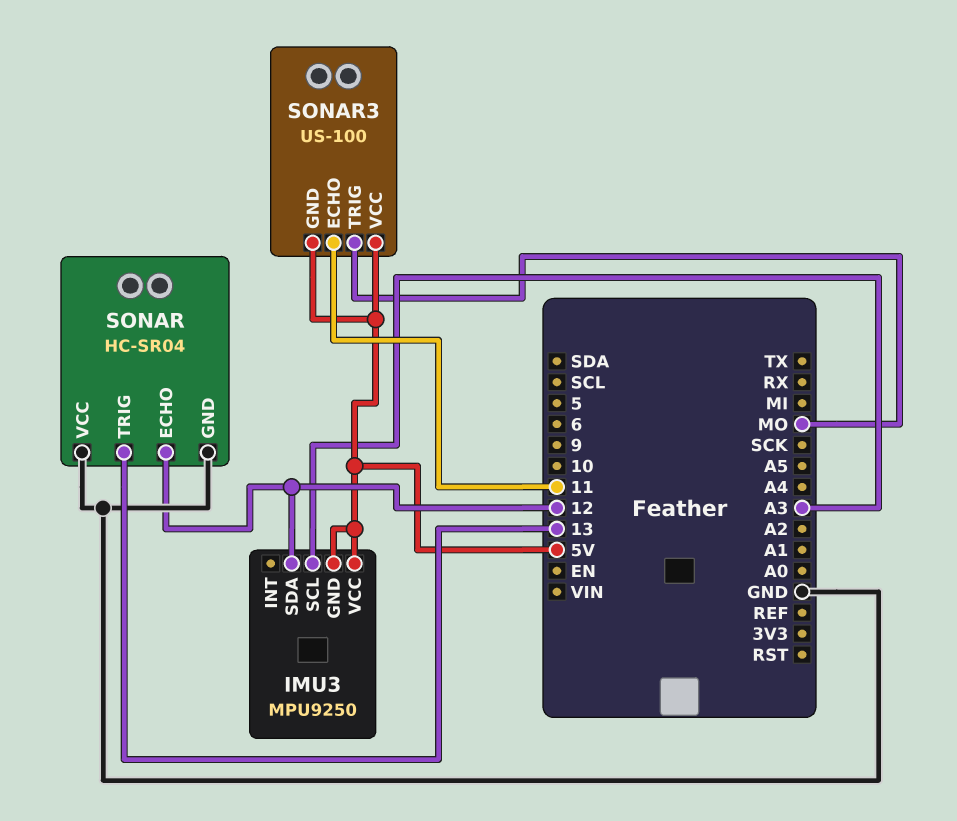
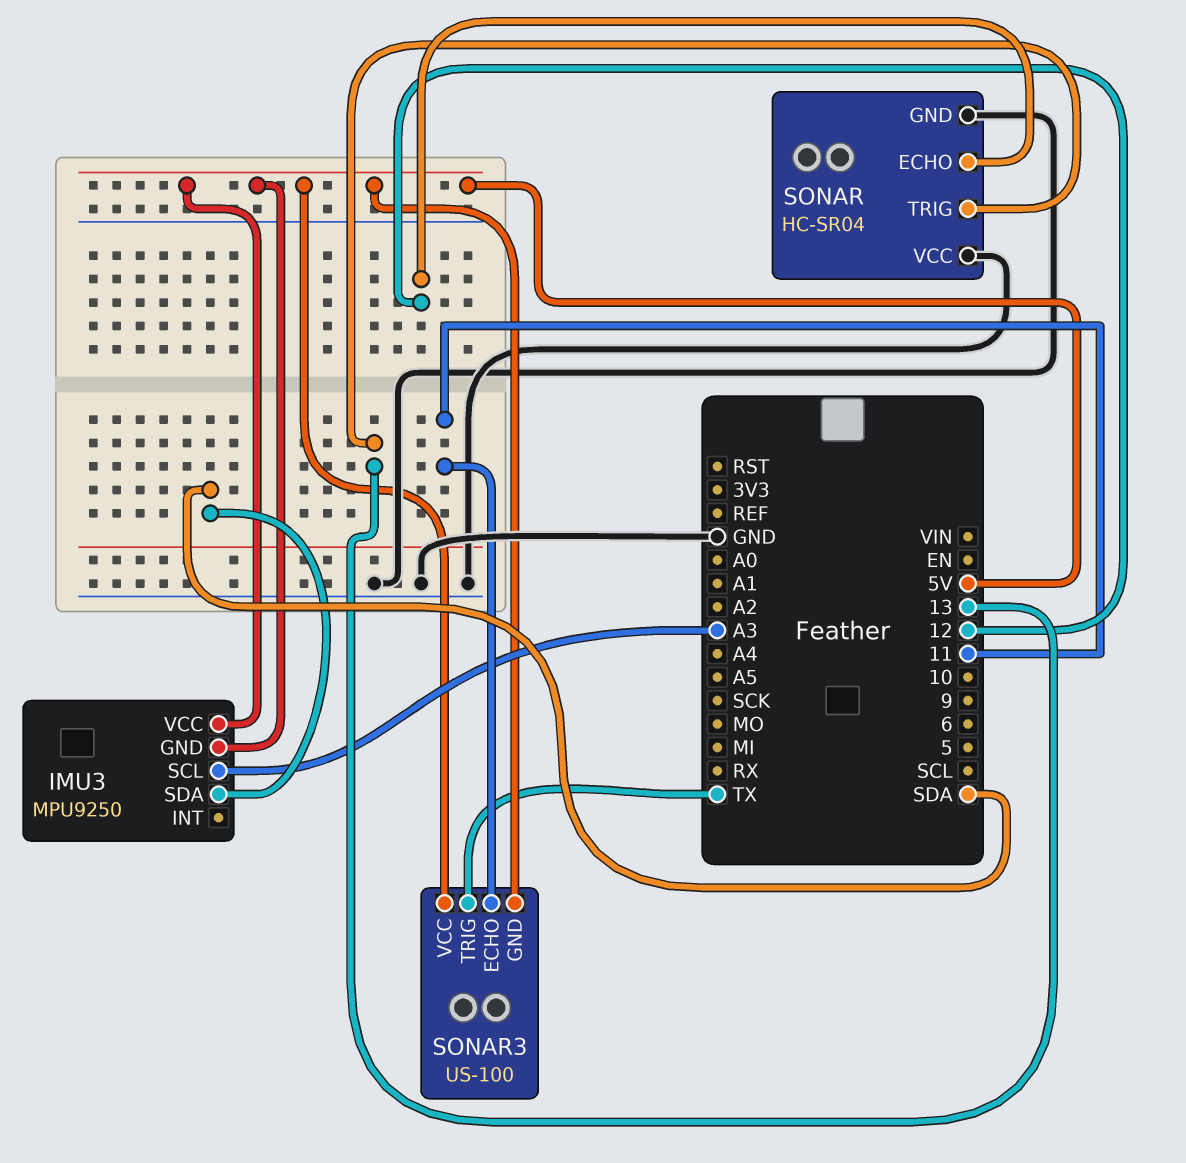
IMU3 pin SDA: 12 -> SDA
SONAR3 pin TRIG: MO -> TX

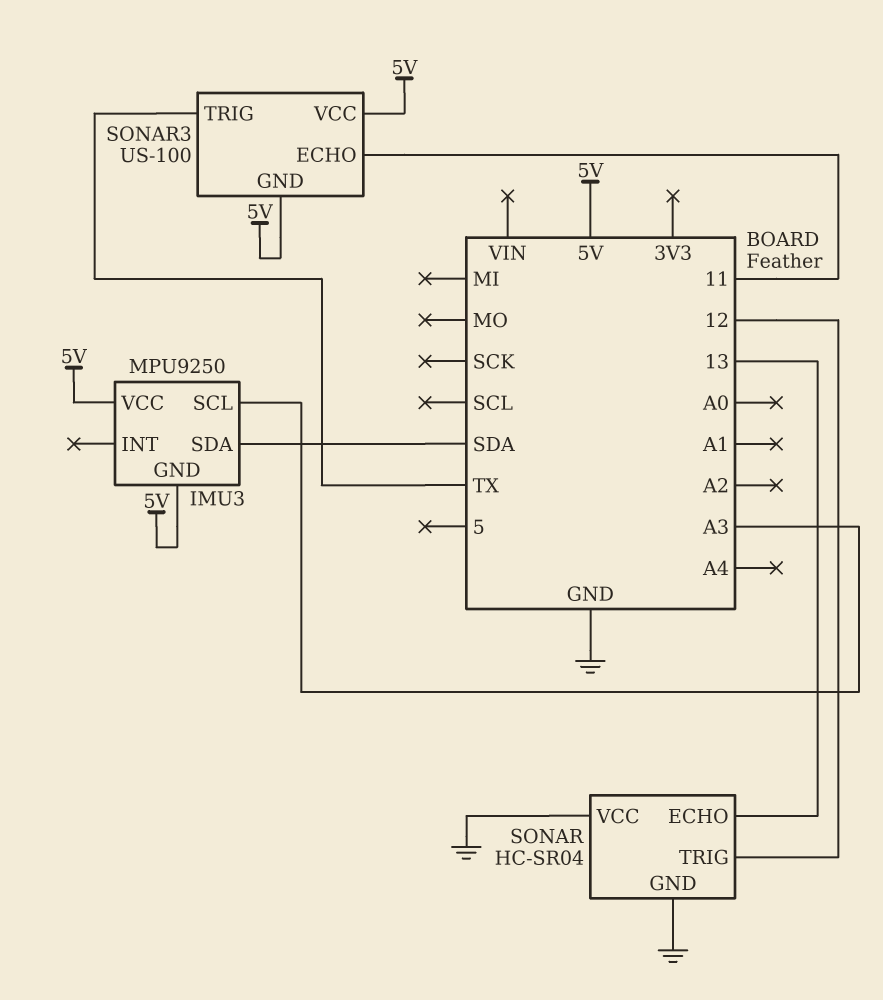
SONAR pin ECHO: 12 -> 13
SONAR pin TRIG: 13 -> 12

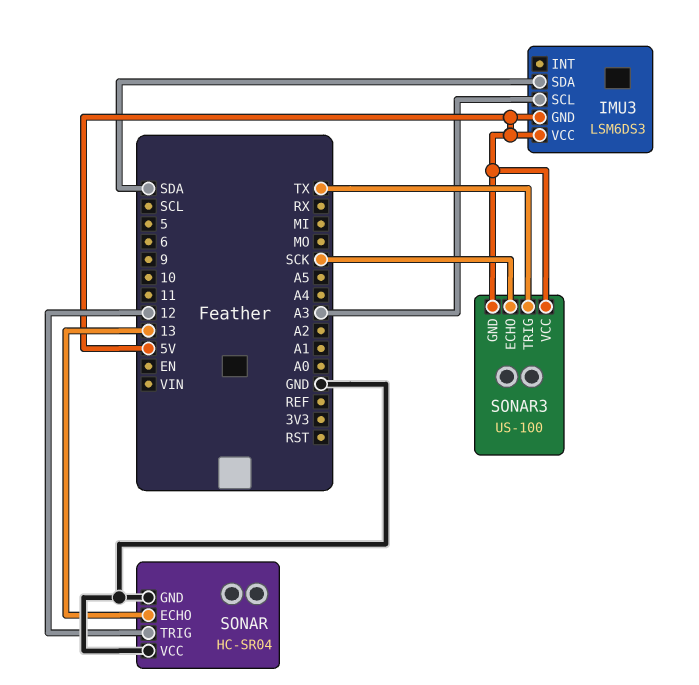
IMU3: MPU9250 -> LSM6DS3
SONAR3 pin ECHO: 11 -> SCK

